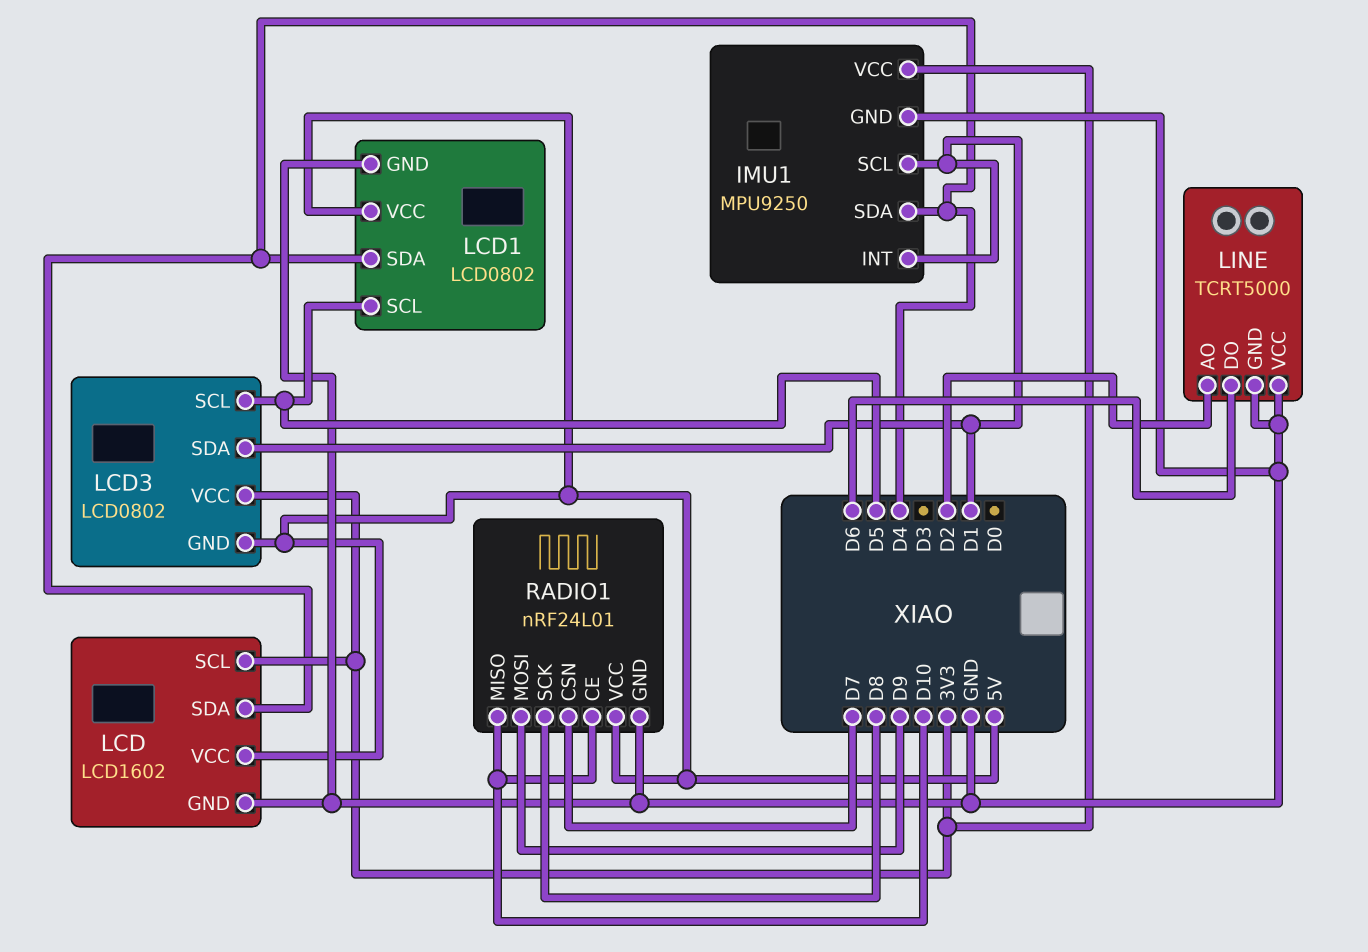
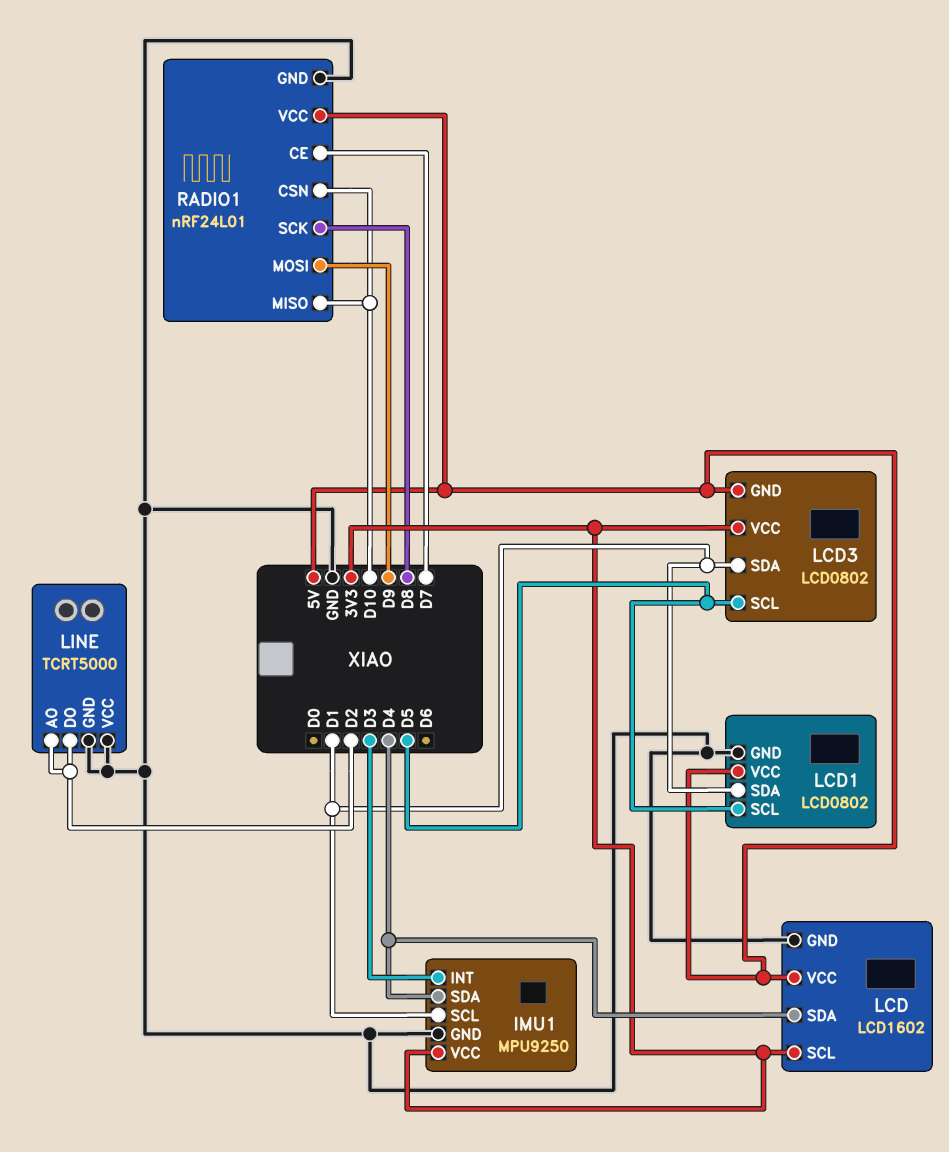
IMU1 pin INT: D1 -> D3
LCD1 pin SDA: D4 -> D1
LINE pin DO: D6 -> D2
RADIO1 pin CE: D10 -> D7
RADIO1 pin CSN: D7 -> D10

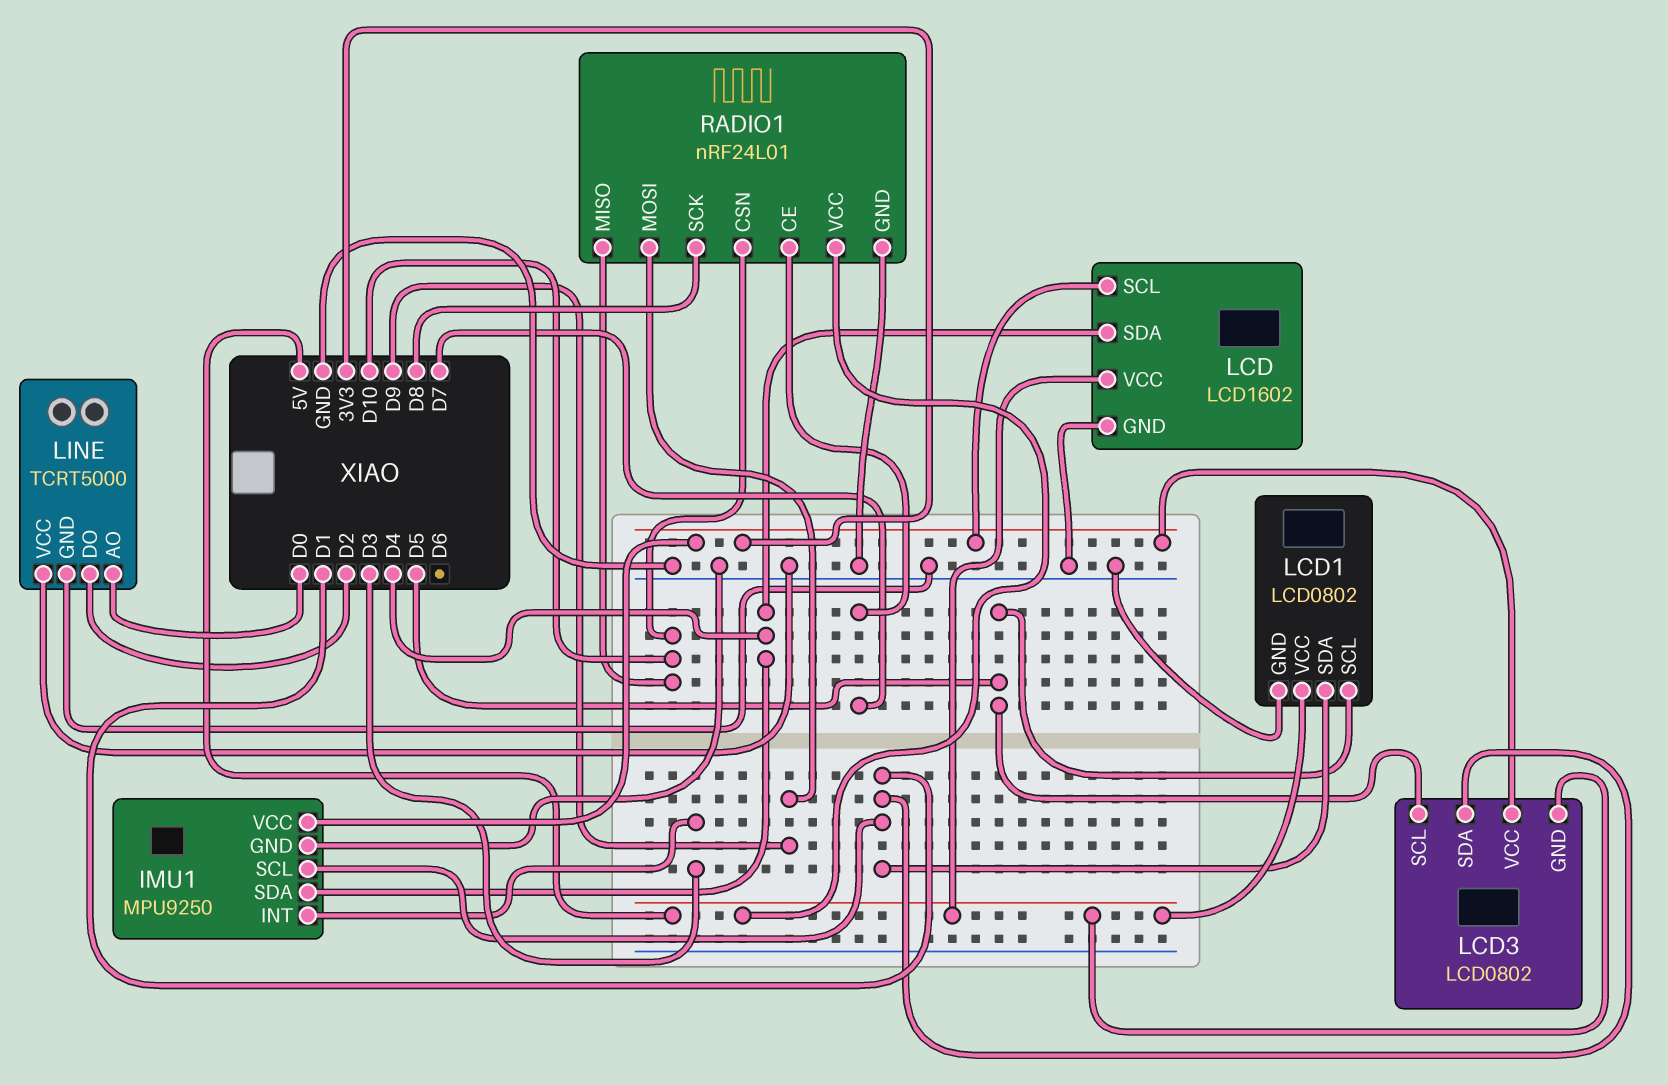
LINE pin AO: D2 -> D0

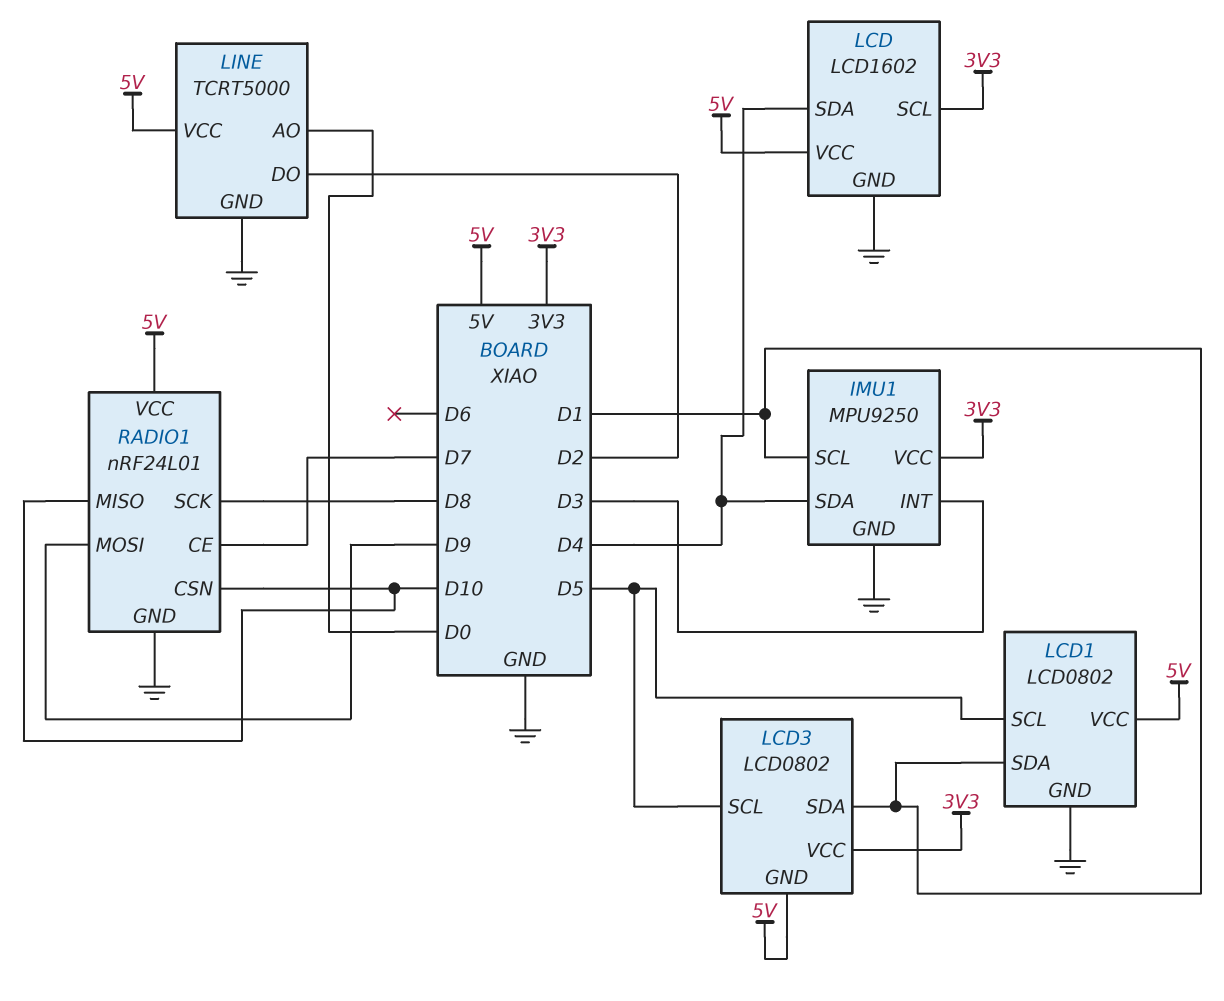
LINE pin VCC: GND -> 5V

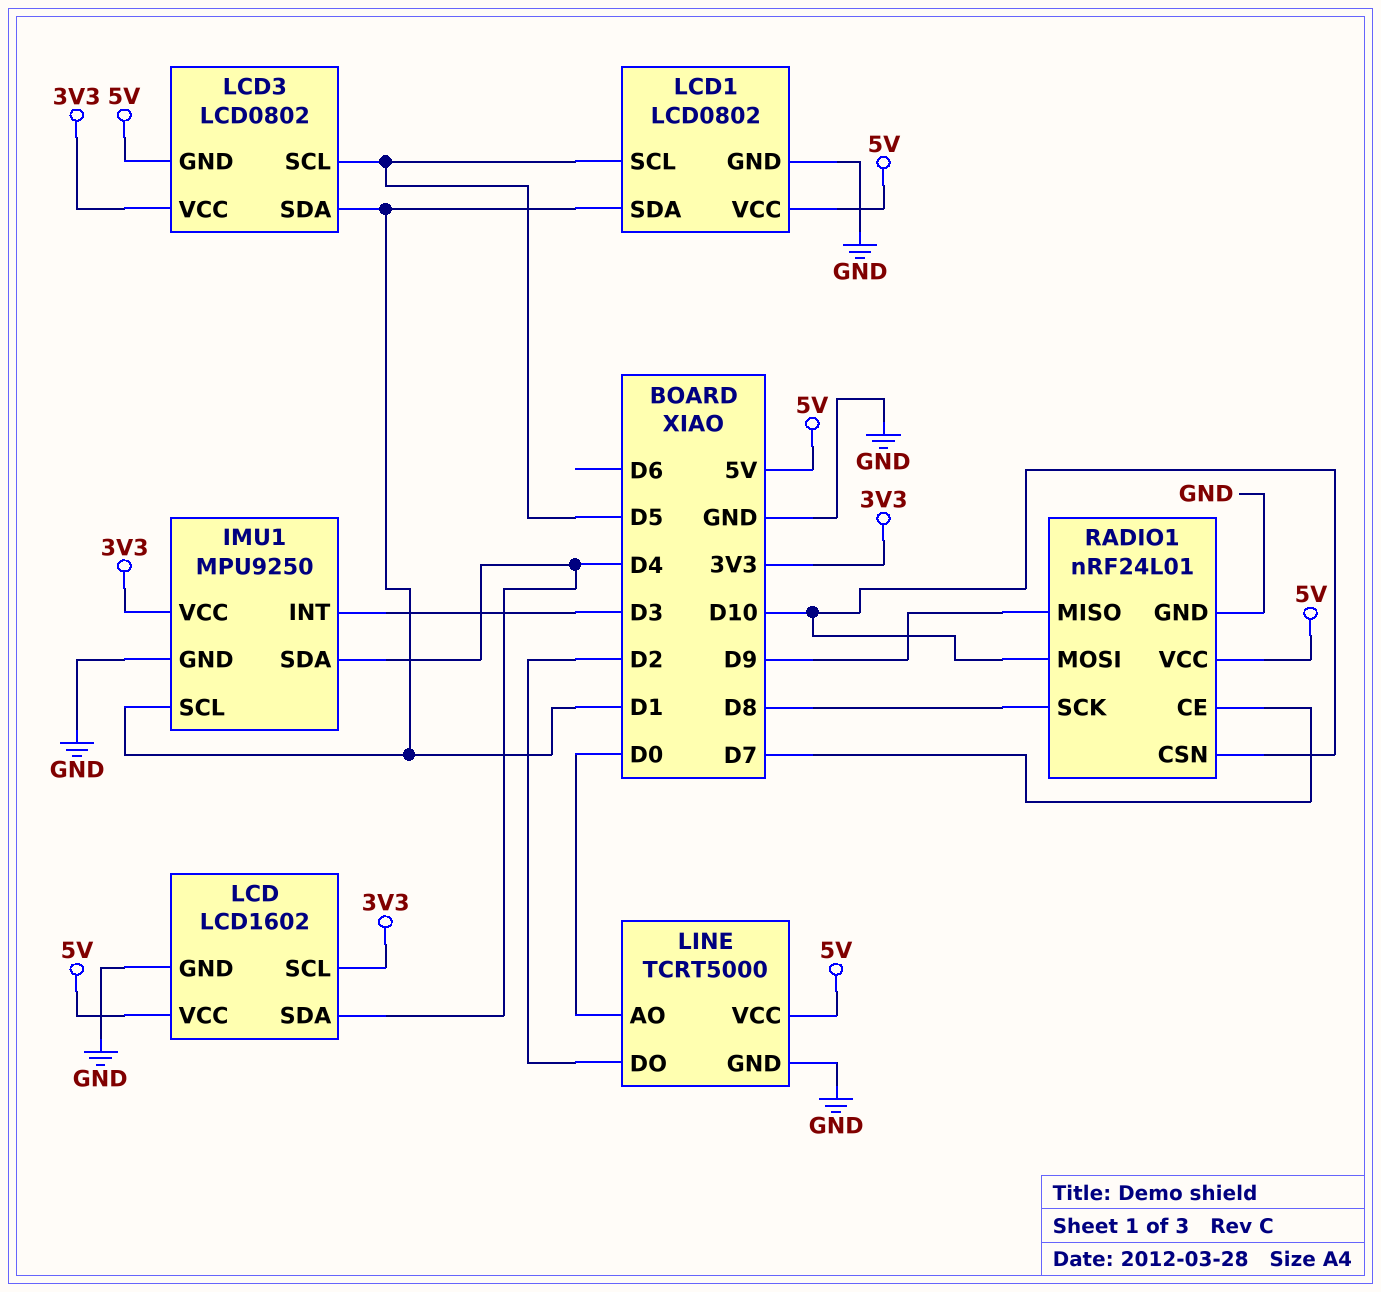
RADIO1 pin MISO: D10 -> D9
RADIO1 pin MOSI: D9 -> D10

